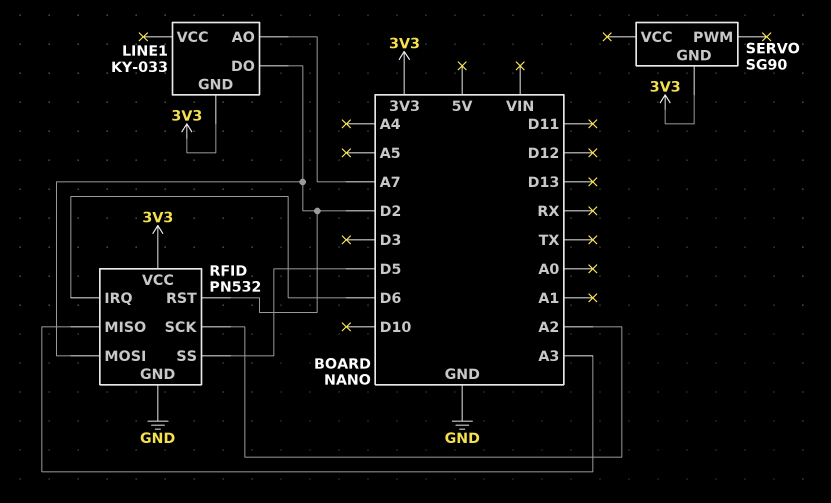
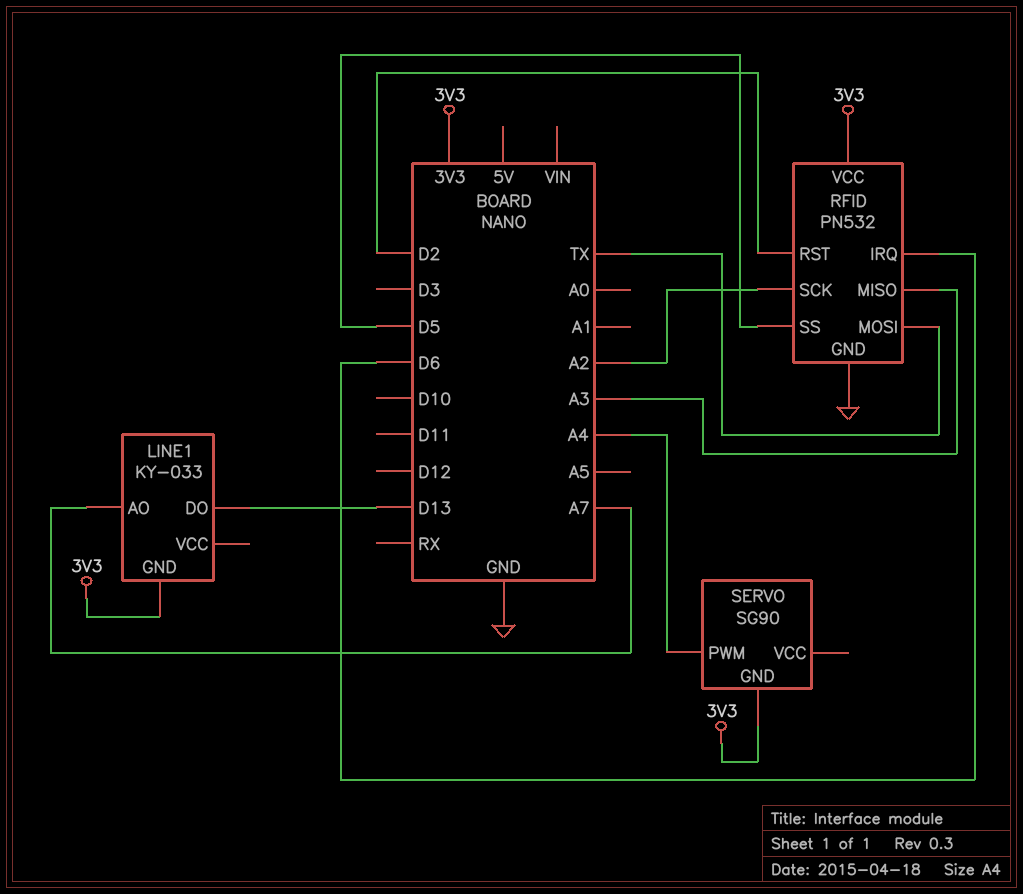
LINE1 pin DO: D2 -> D13
RFID pin MOSI: D2 -> TX
SERVO pin PWM: none -> A4

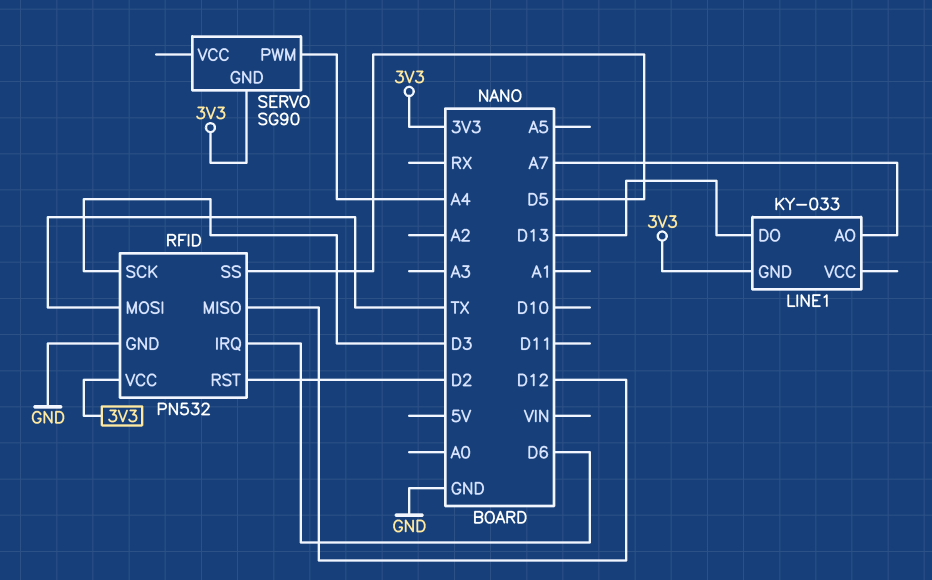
RFID pin MISO: A3 -> D12
RFID pin SCK: A2 -> D3

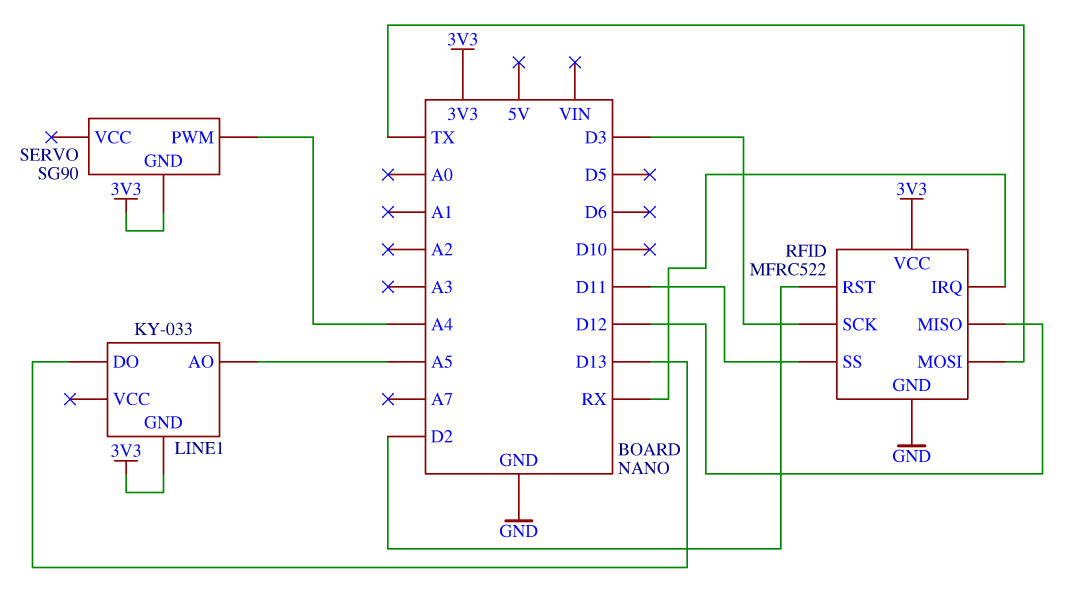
LINE1 pin AO: A7 -> A5
RFID: PN532 -> MFRC522
RFID pin IRQ: D6 -> RX
RFID pin SS: D5 -> D11

